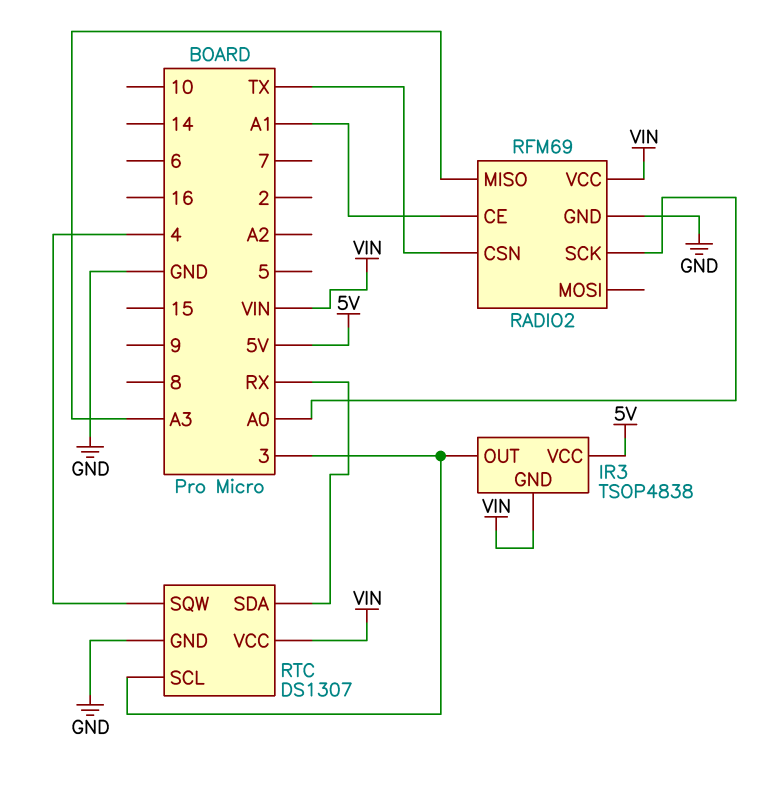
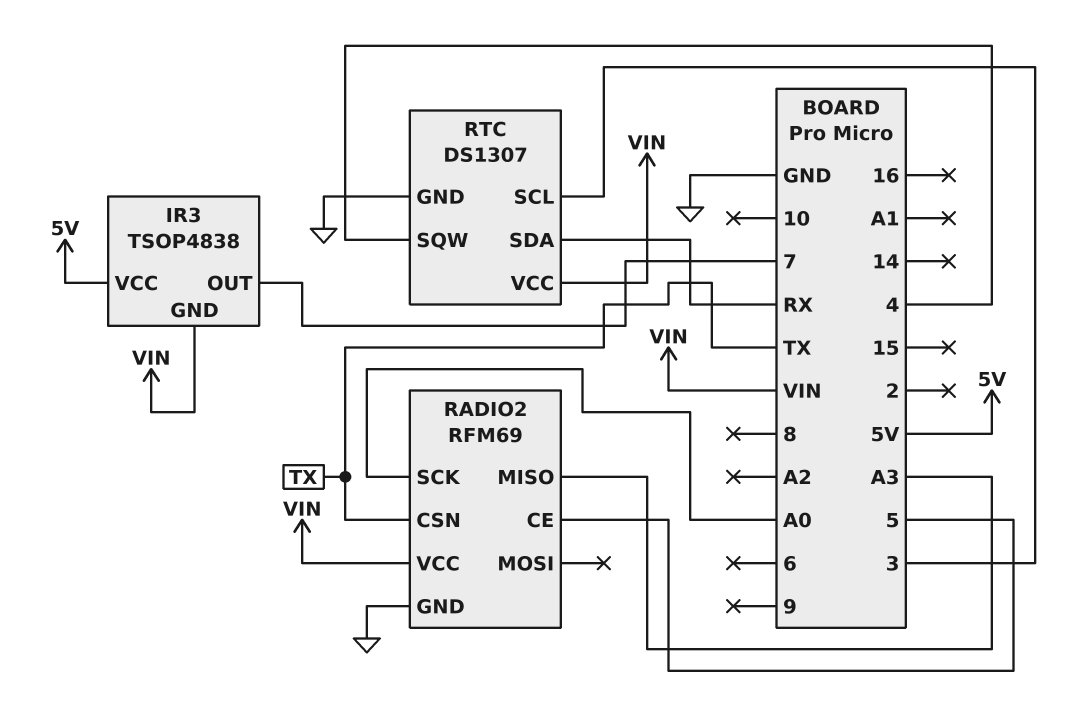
IR3 pin OUT: 3 -> 7
RADIO2 pin CE: A1 -> 5

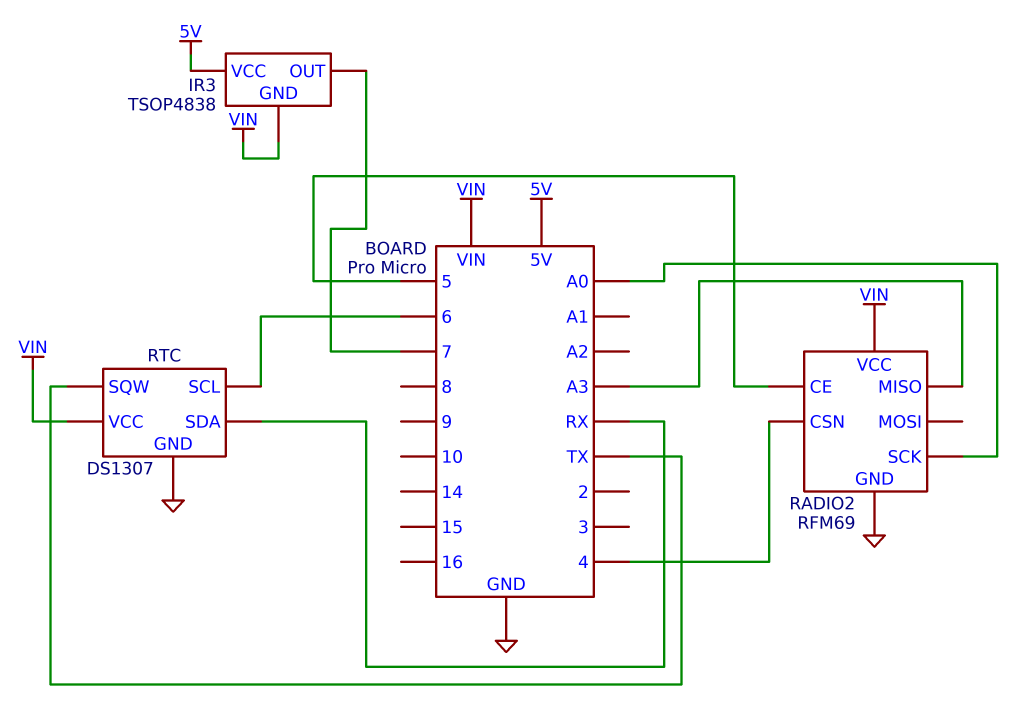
RADIO2 pin CSN: TX -> 4
RTC pin SCL: 3 -> 6
RTC pin SQW: 4 -> TX

